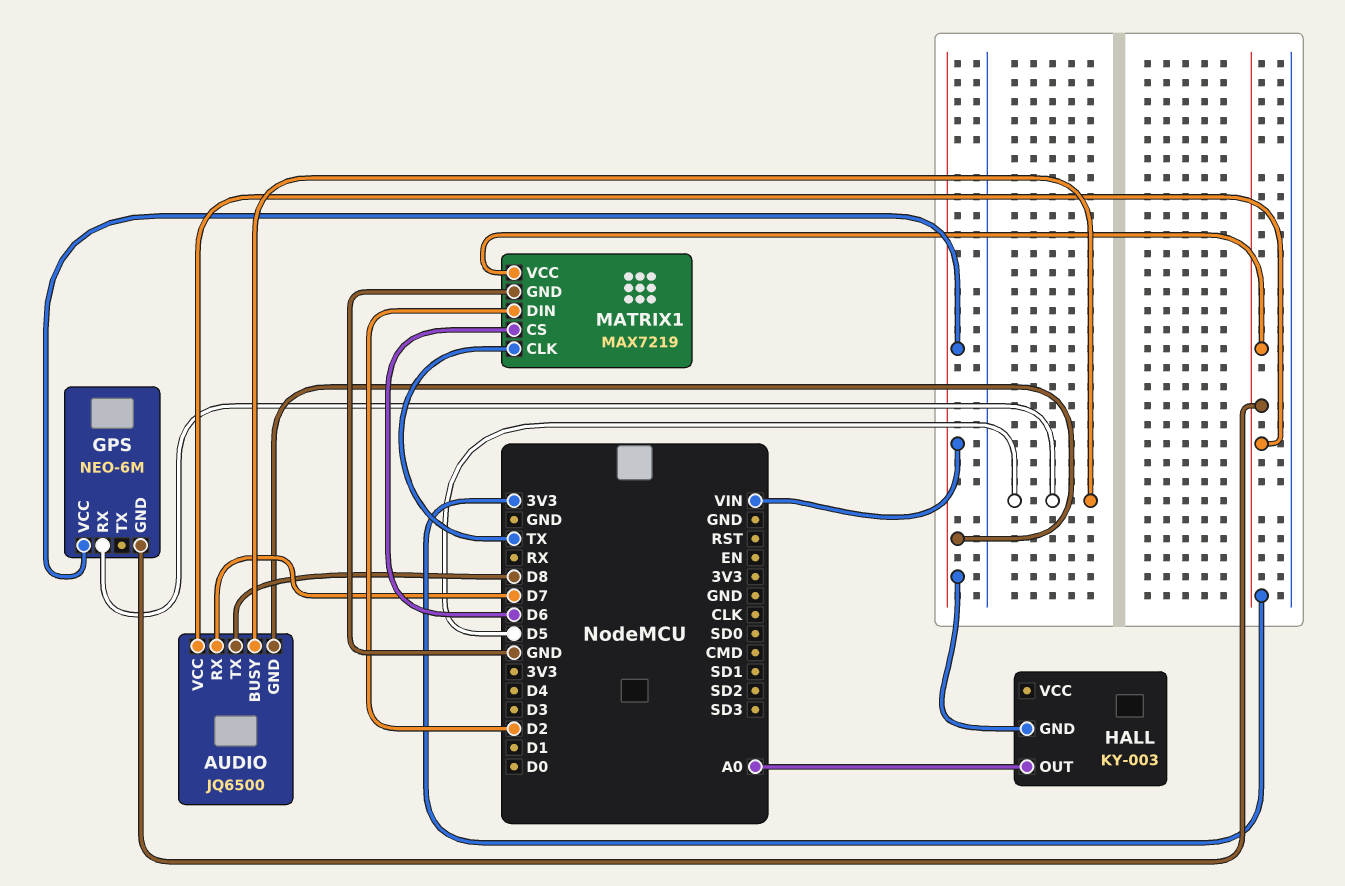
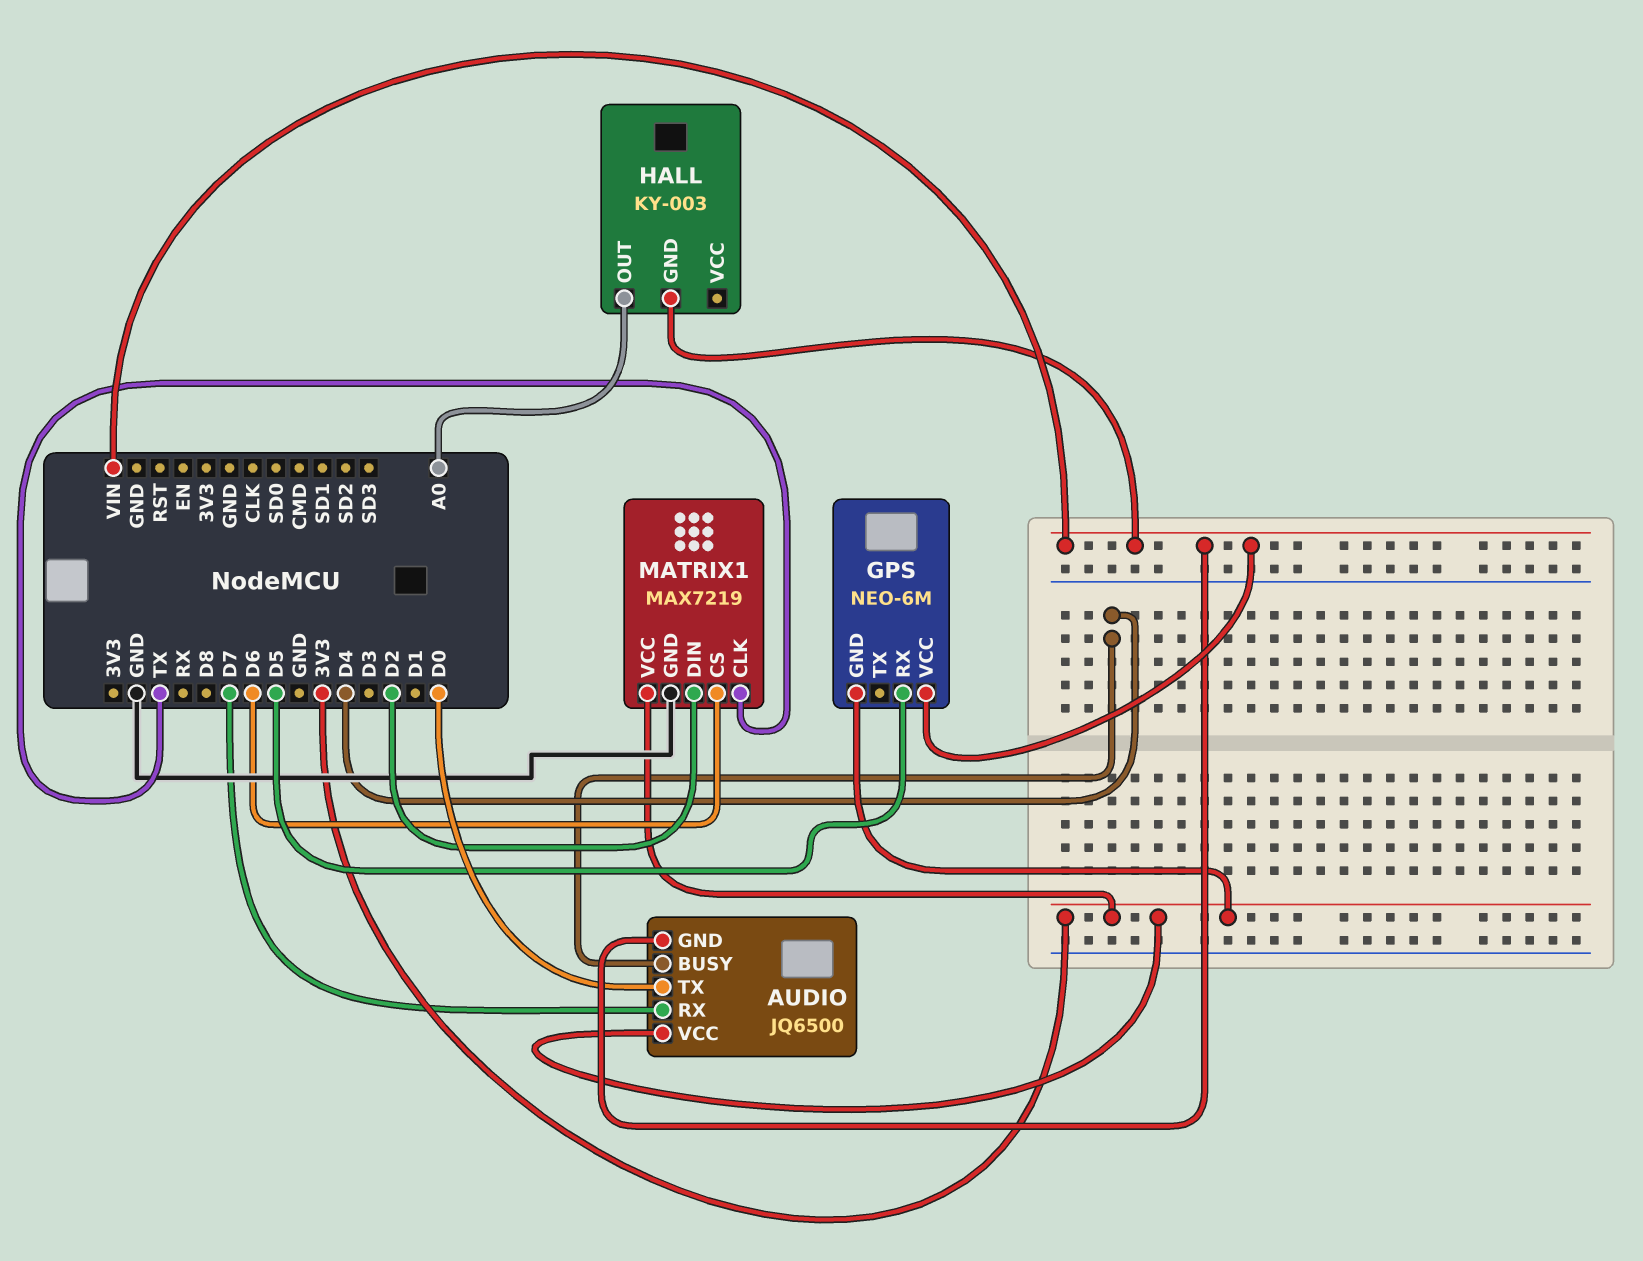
AUDIO pin BUSY: D5 -> D4
AUDIO pin TX: D8 -> D0

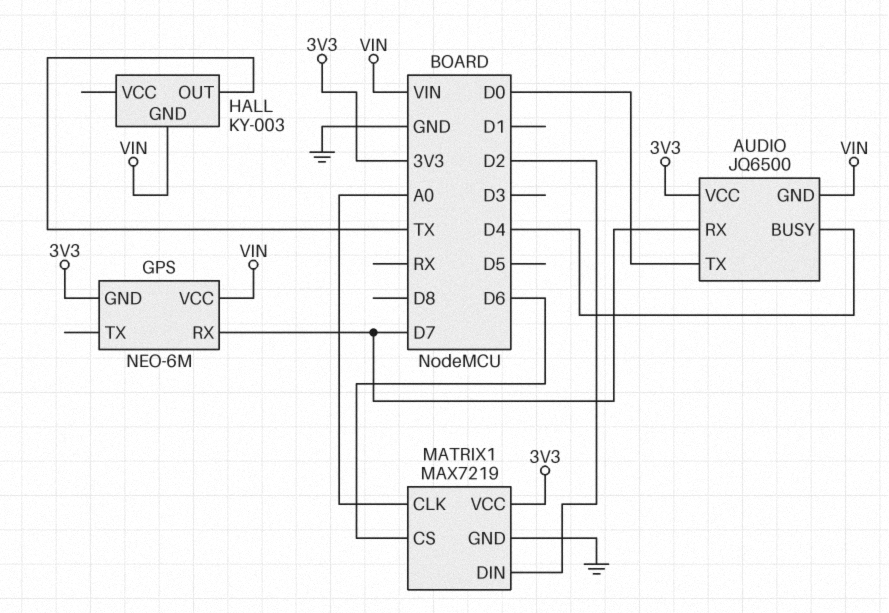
GPS pin RX: D5 -> D7
HALL pin OUT: A0 -> TX
MATRIX1 pin CLK: TX -> A0

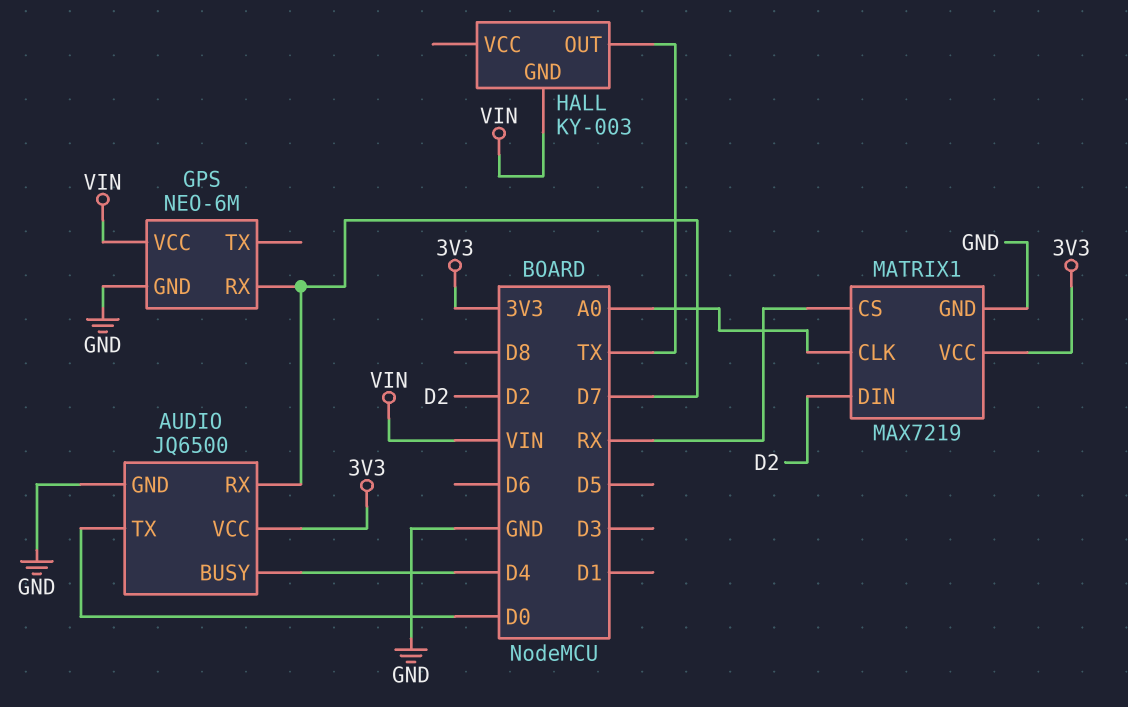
AUDIO pin GND: VIN -> GND
GPS pin GND: 3V3 -> GND
MATRIX1 pin CS: D6 -> RX

